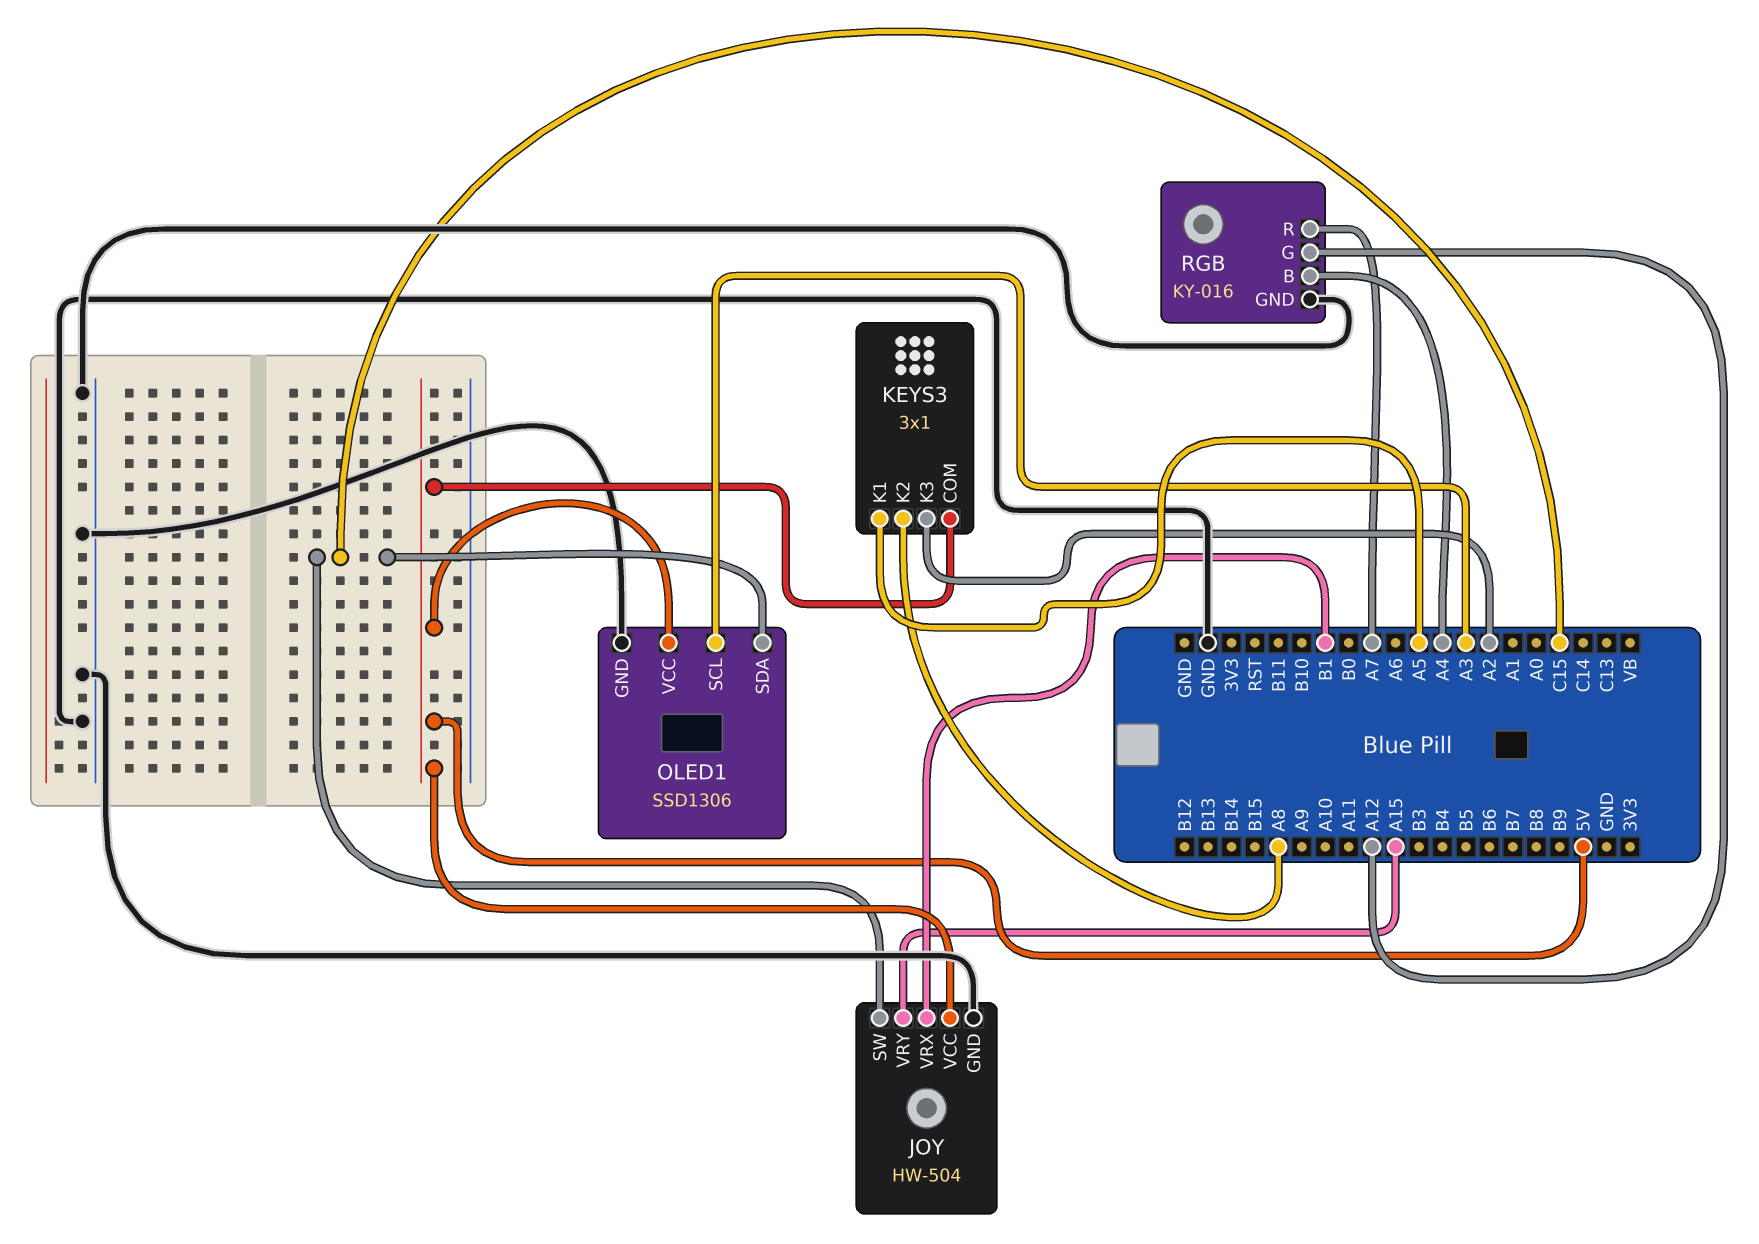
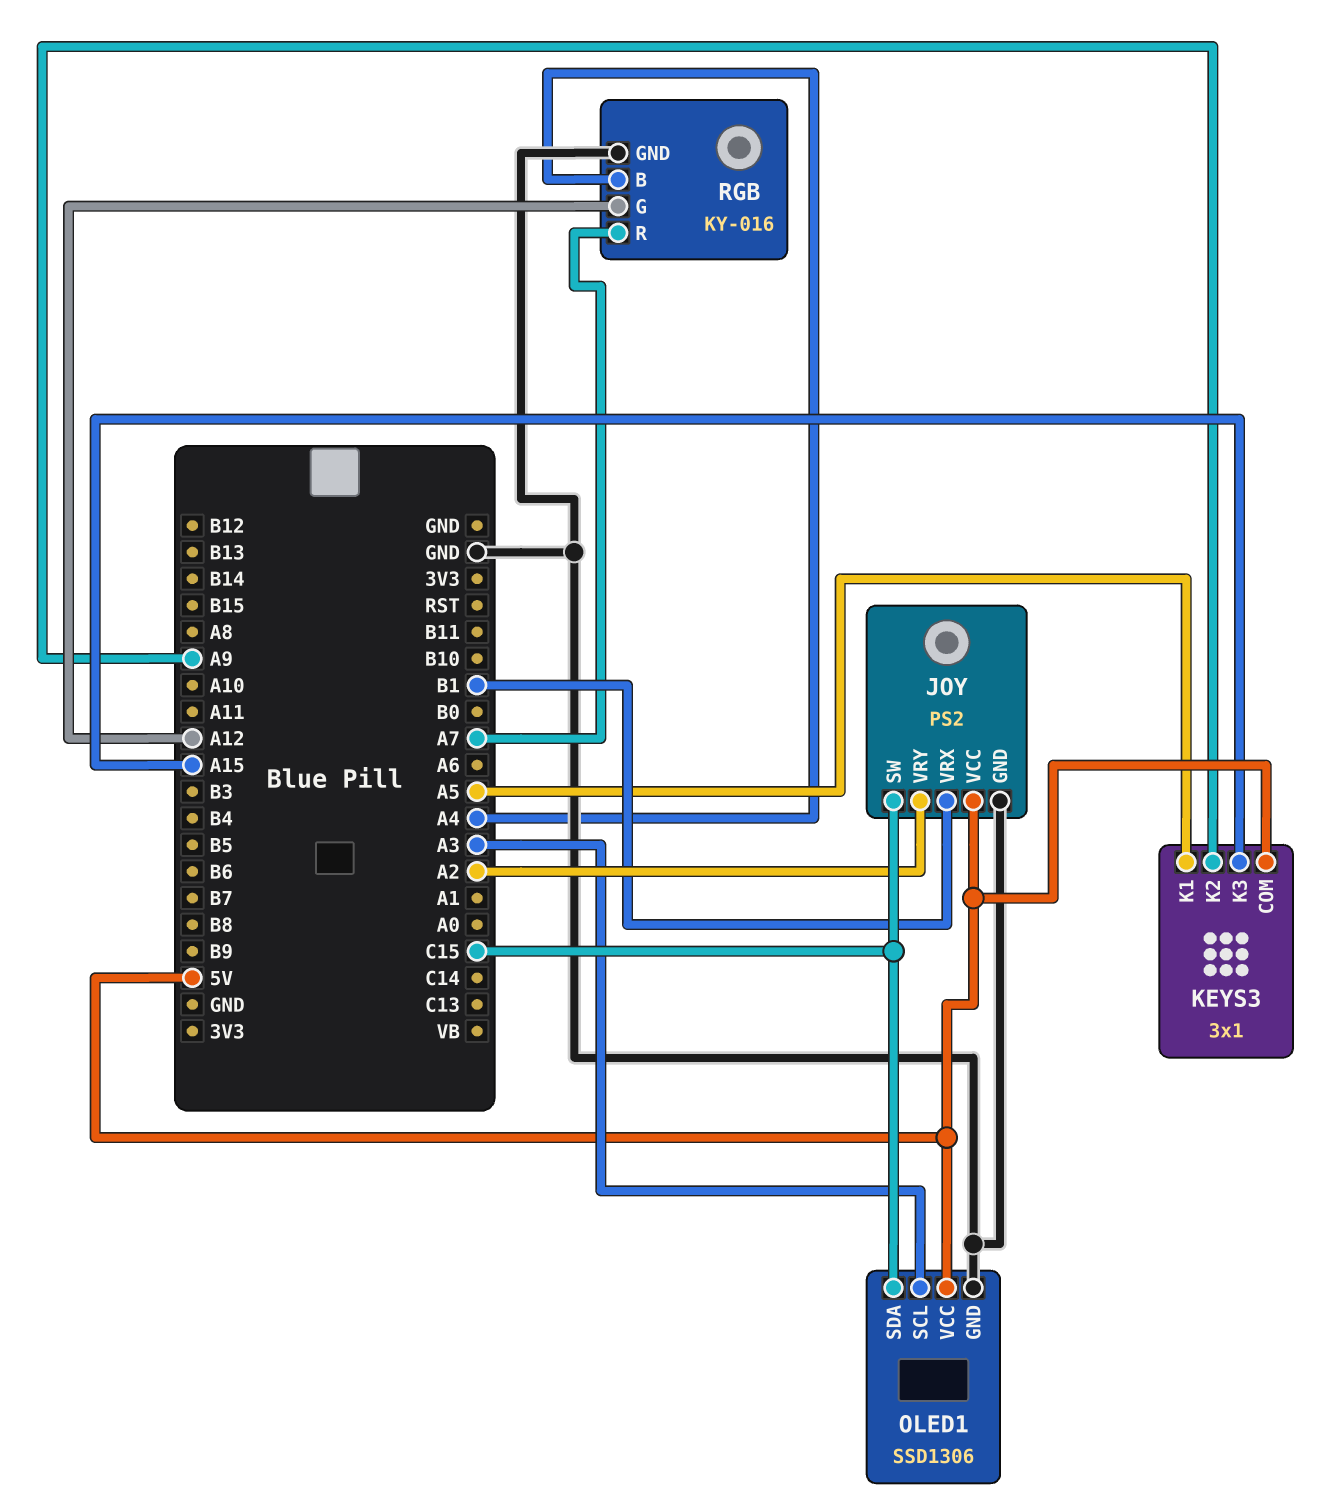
JOY: HW-504 -> PS2
JOY pin VRY: A15 -> A2
KEYS3 pin K2: A8 -> A9
KEYS3 pin K3: A2 -> A15

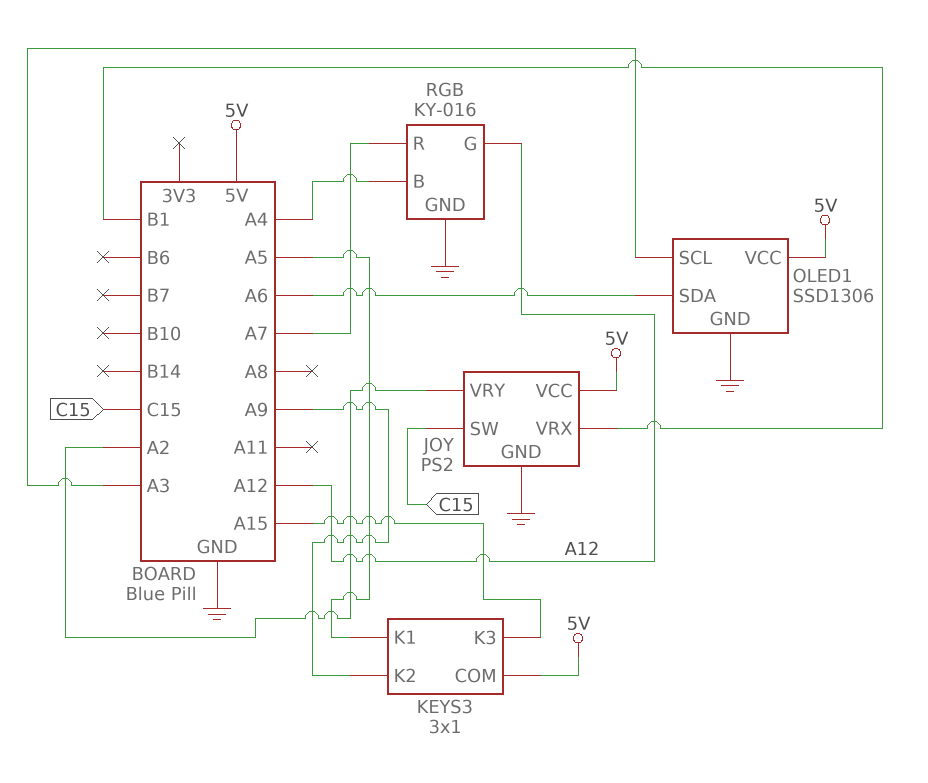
OLED1 pin SDA: C15 -> A6

